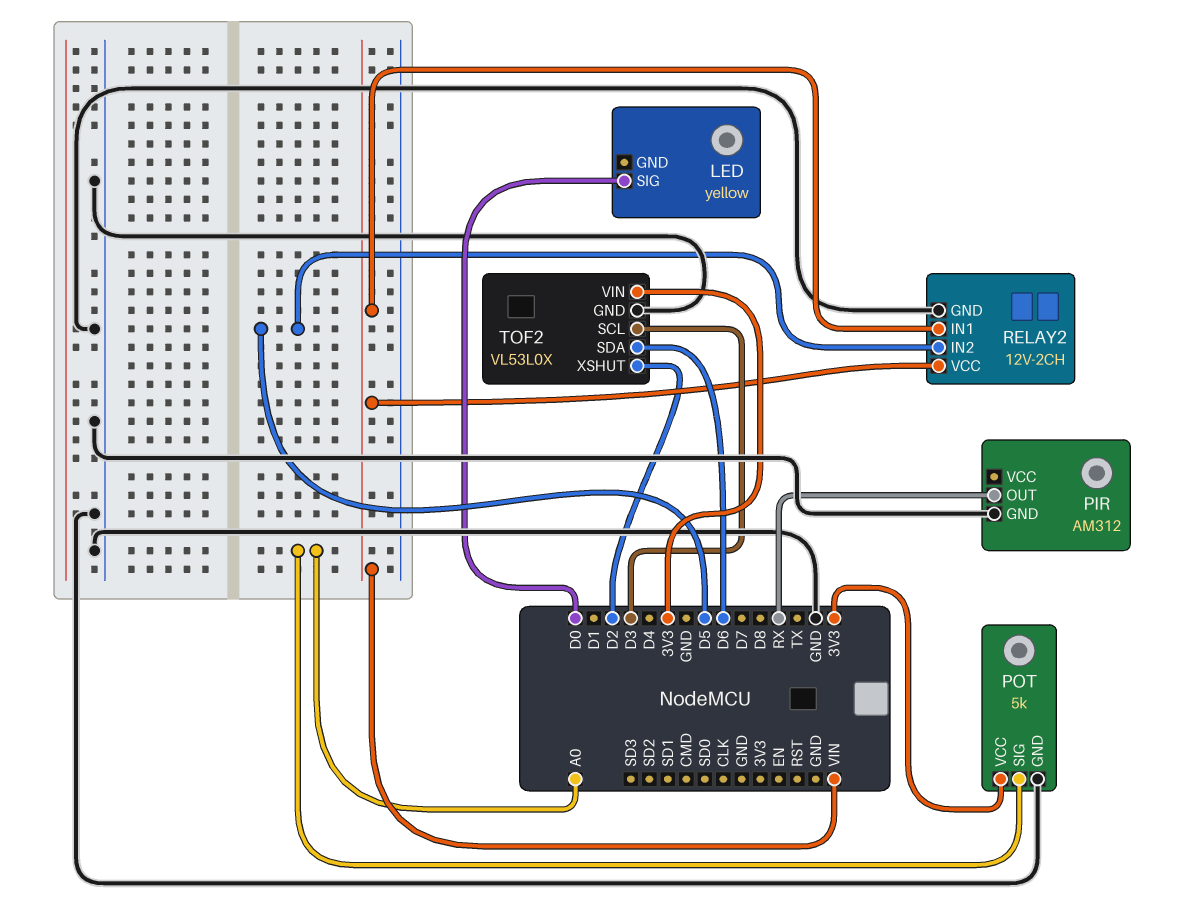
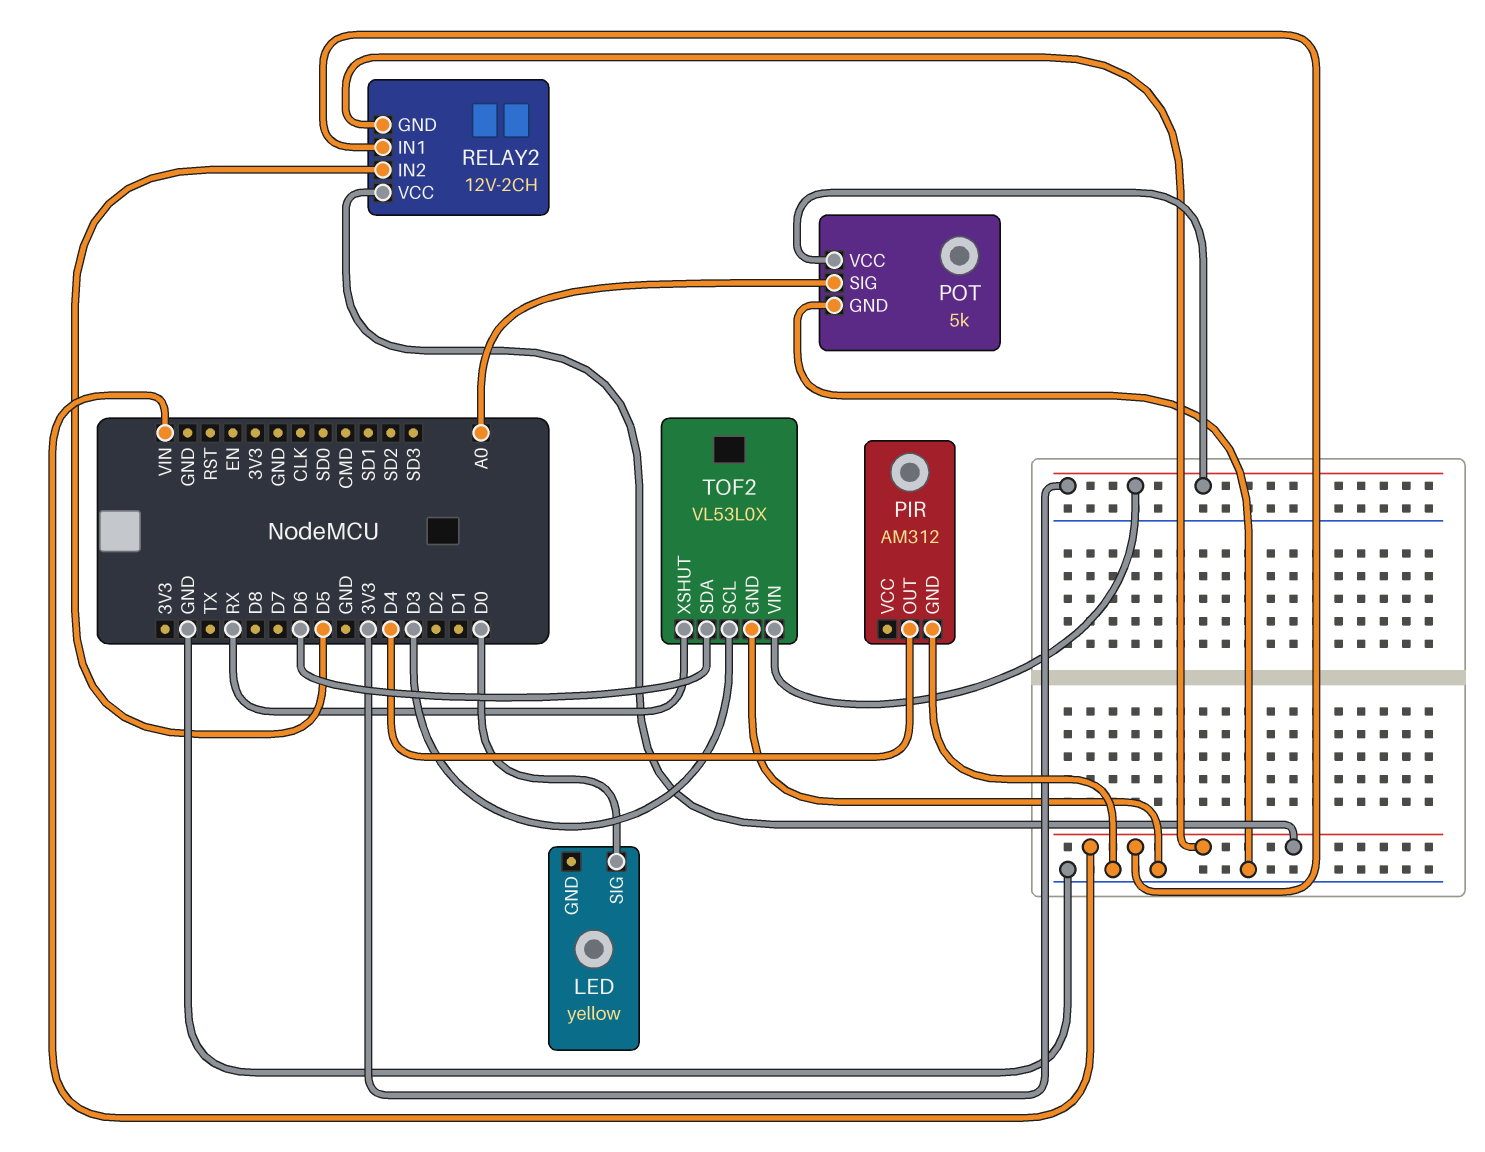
PIR pin OUT: RX -> D4
RELAY2 pin GND: GND -> VIN
TOF2 pin XSHUT: D2 -> RX

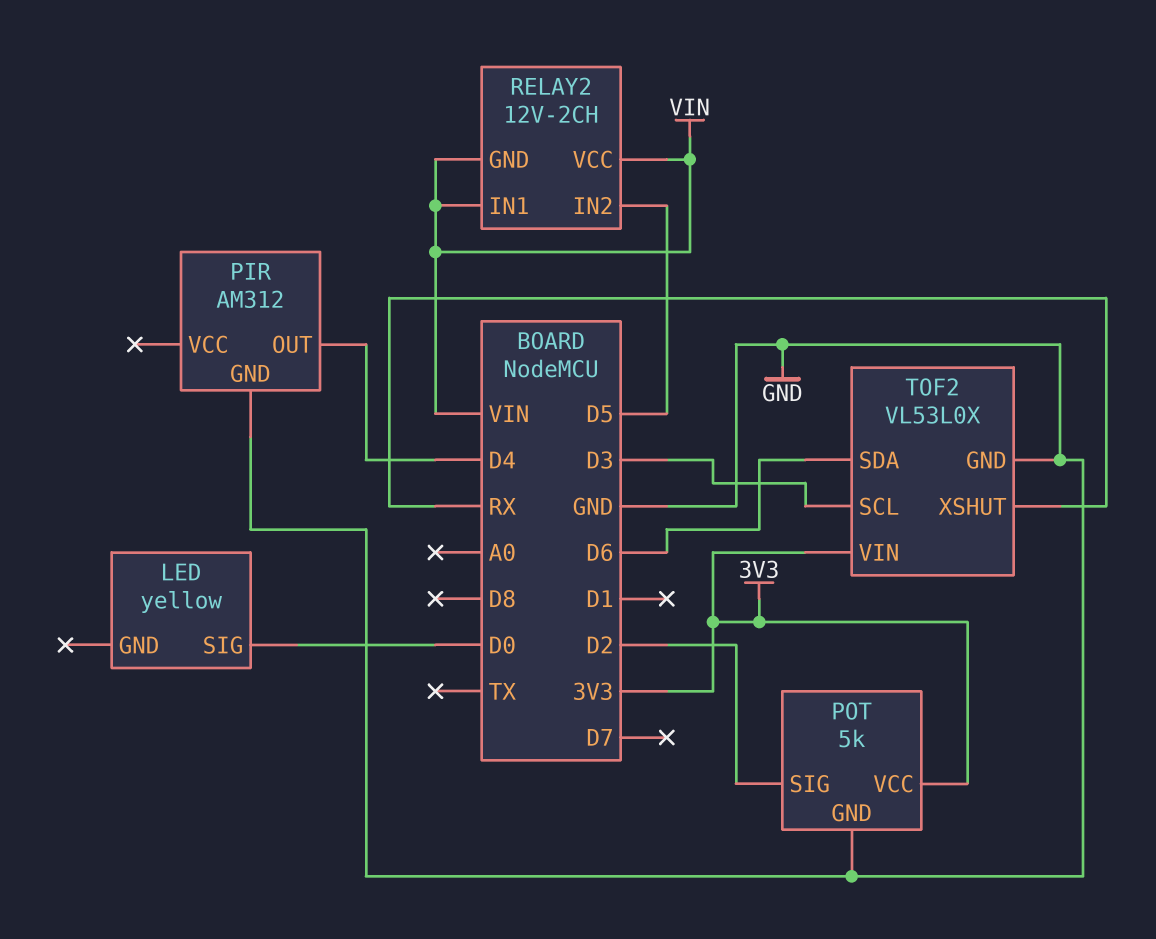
POT pin SIG: A0 -> D2

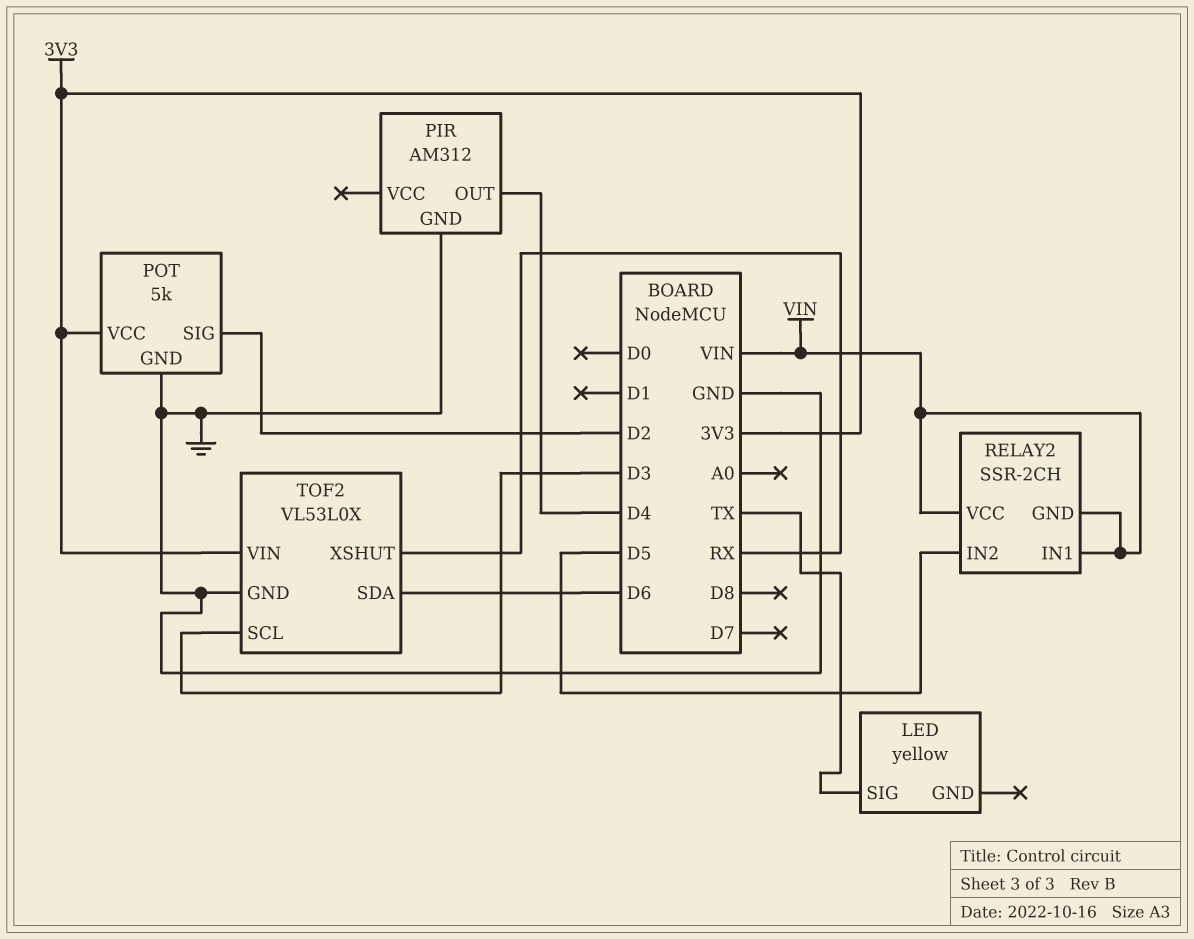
LED pin SIG: D0 -> TX
RELAY2: 12V-2CH -> SSR-2CH

